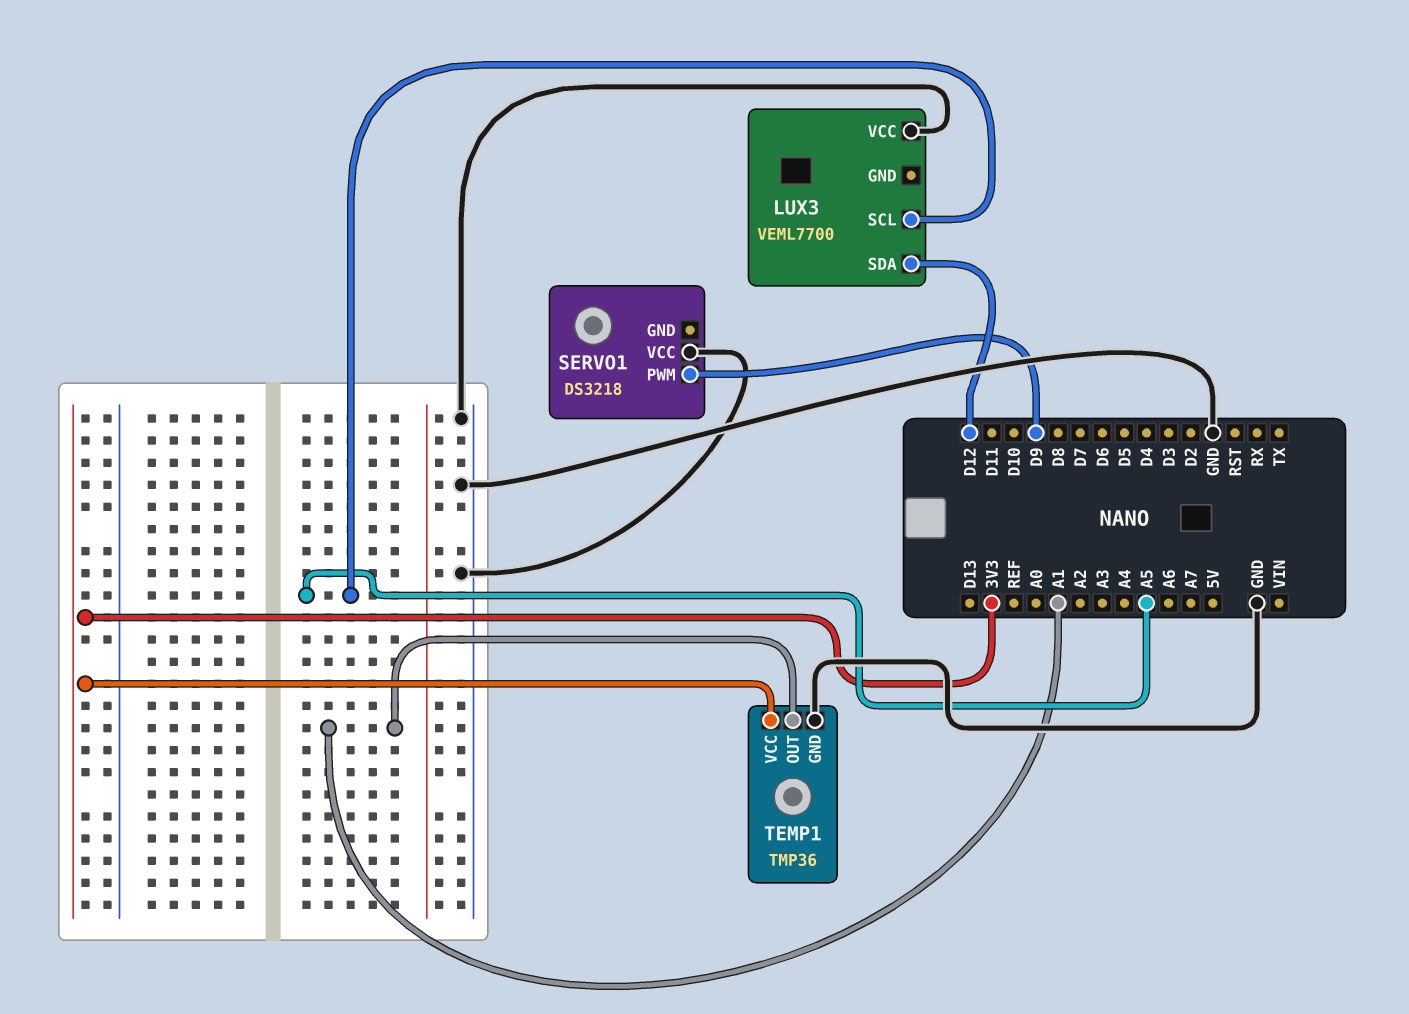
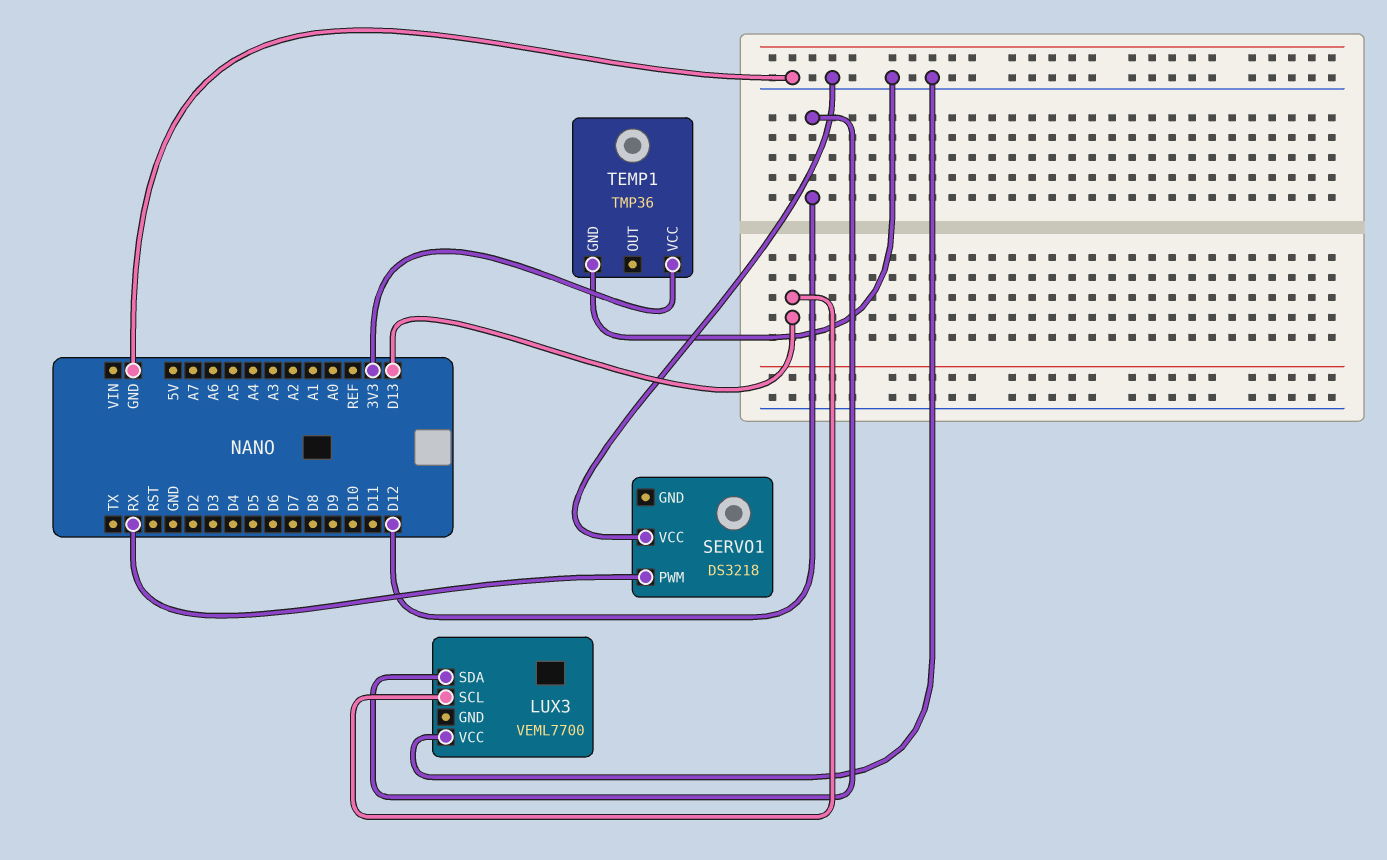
LUX3 pin SCL: A5 -> D13
SERVO1 pin PWM: D9 -> RX
TEMP1 pin OUT: A1 -> none

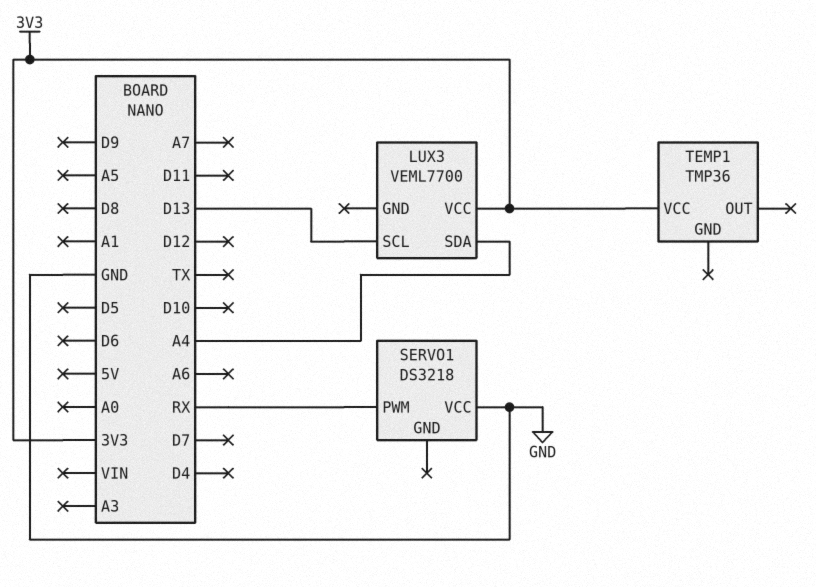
LUX3 pin SDA: D12 -> A4
LUX3 pin VCC: GND -> 3V3
TEMP1 pin GND: GND -> none

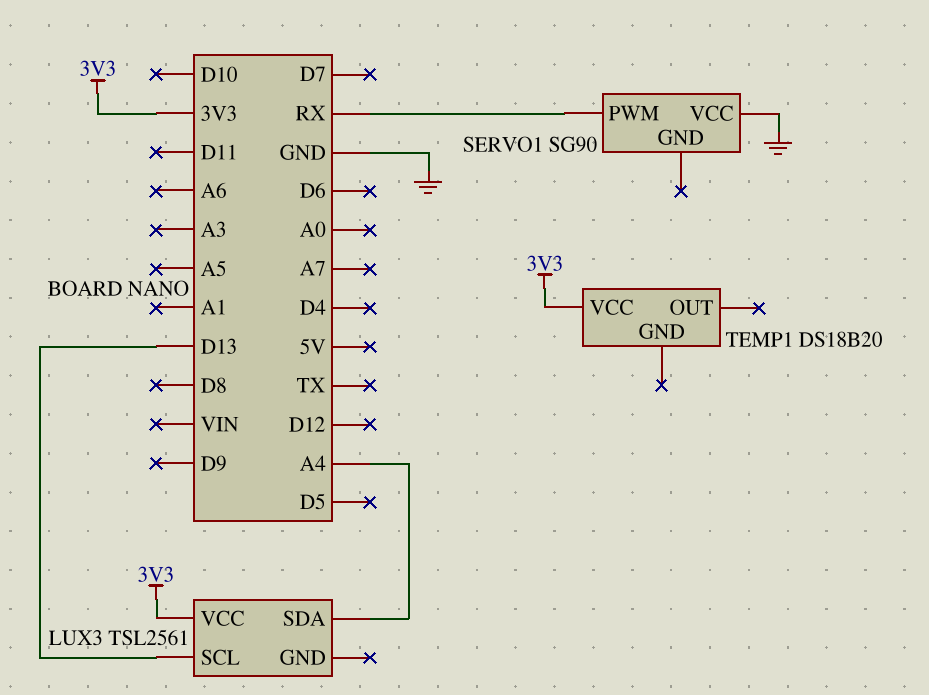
LUX3: VEML7700 -> TSL2561
SERVO1: DS3218 -> SG90
TEMP1: TMP36 -> DS18B20

